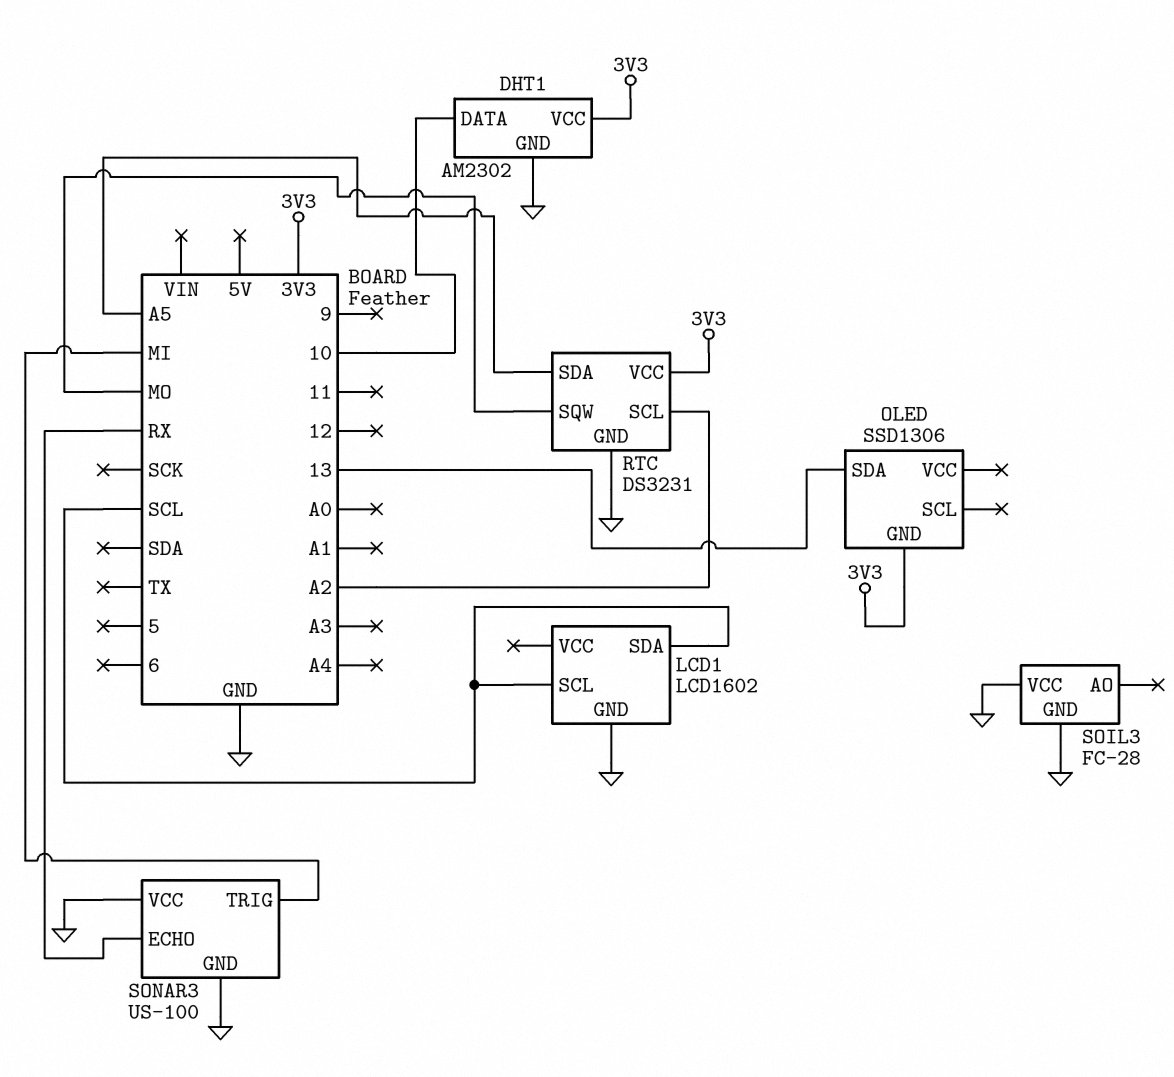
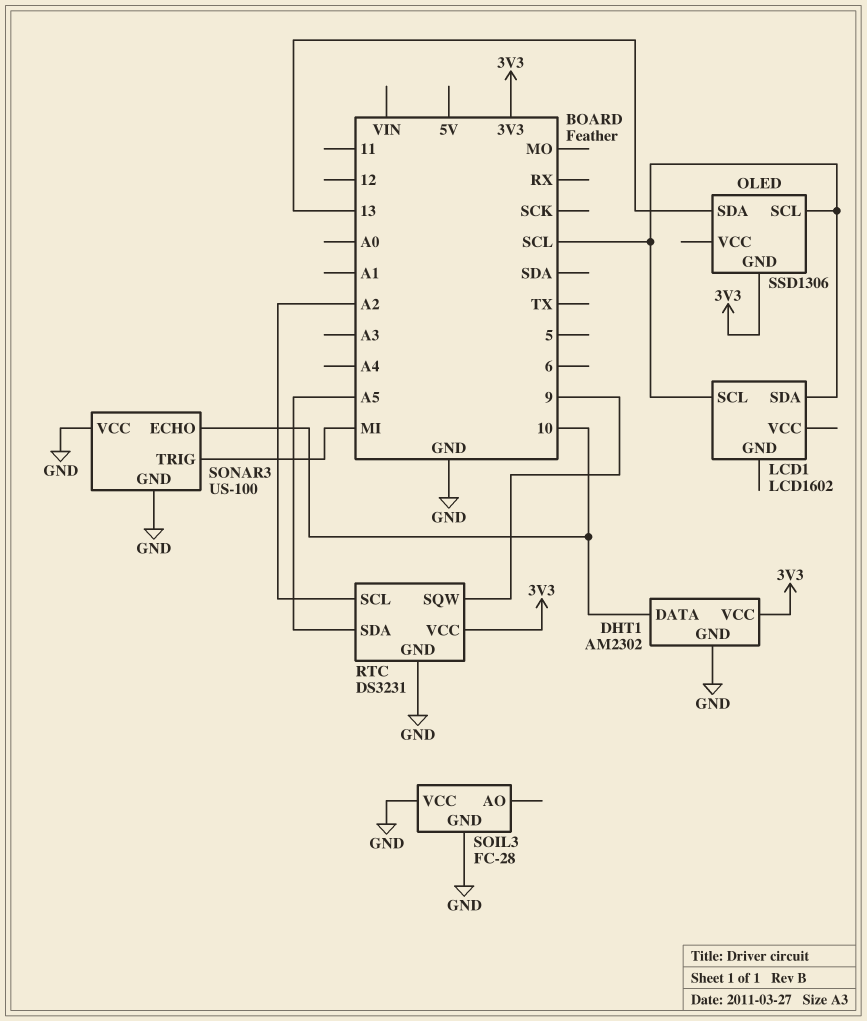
LCD1 pin GND: GND -> none
OLED pin SCL: none -> SCL
RTC pin SQW: MO -> 9
SONAR3 pin ECHO: RX -> 10

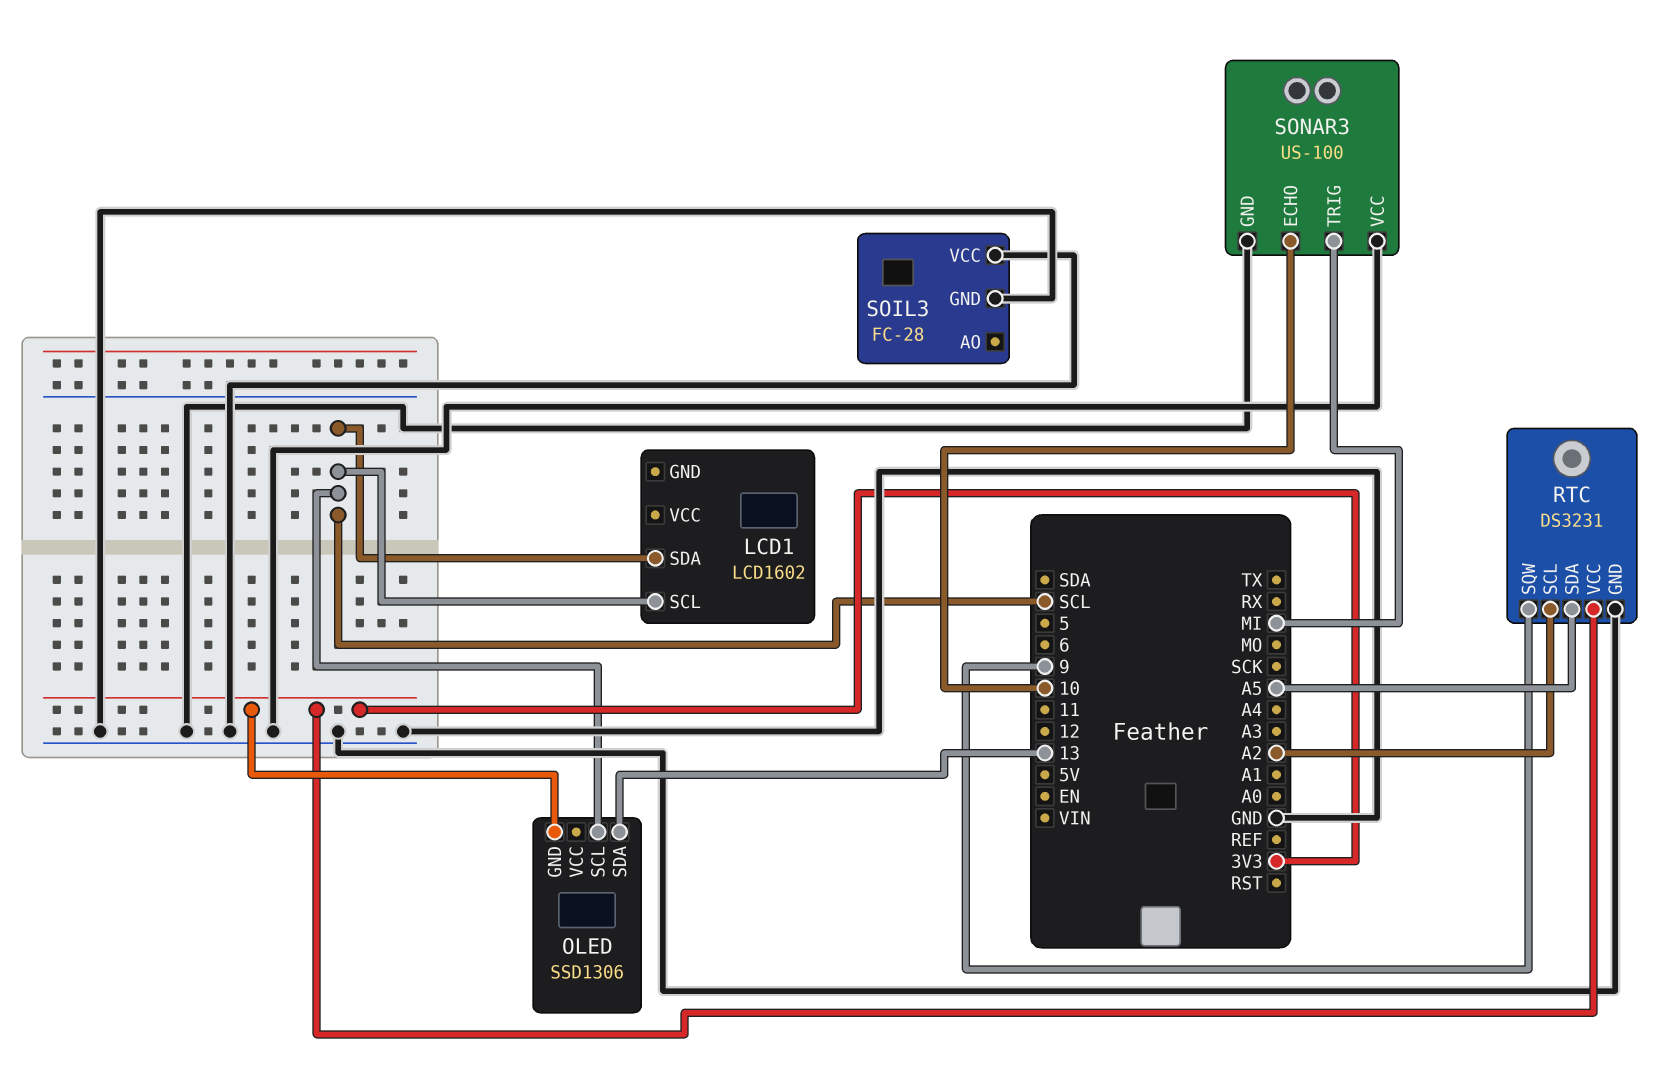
DHT1: AM2302 -> none
DHT1 pin DATA: 10 -> none
DHT1 pin GND: GND -> none
DHT1 pin VCC: 3V3 -> none

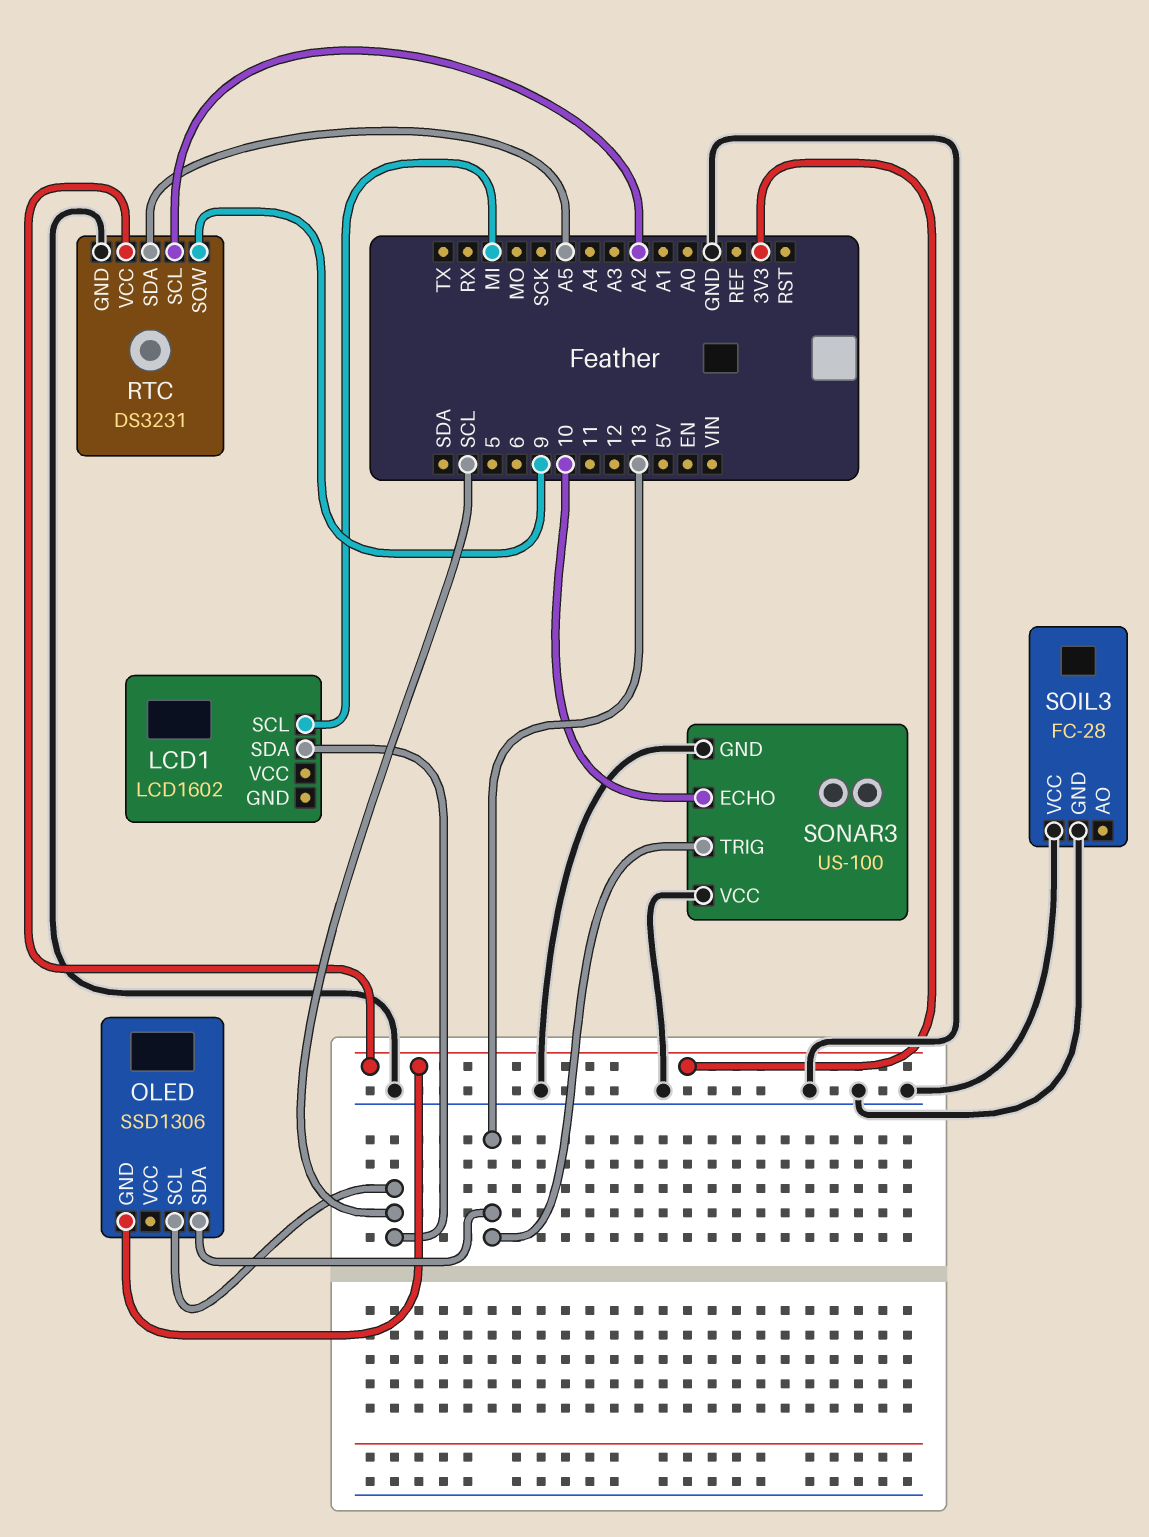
LCD1 pin SCL: SCL -> MI
SONAR3 pin TRIG: MI -> 13

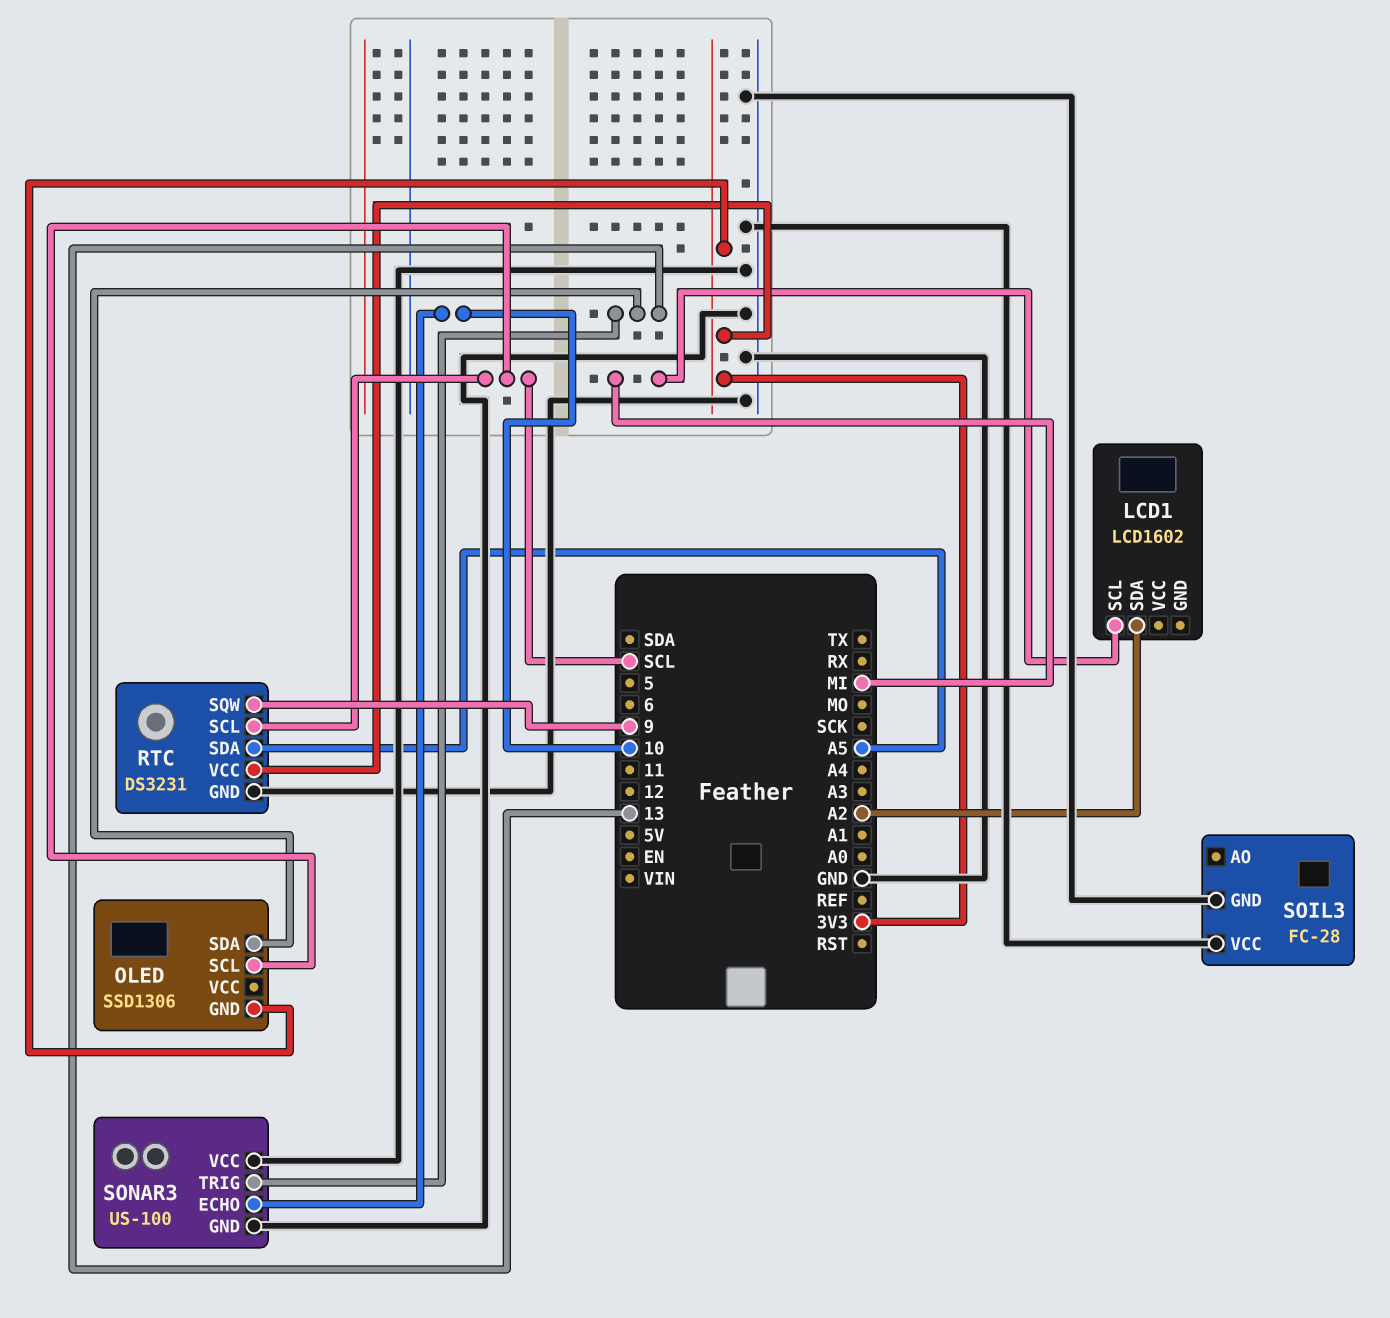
LCD1 pin SDA: SCL -> A2
RTC pin SCL: A2 -> SCL

